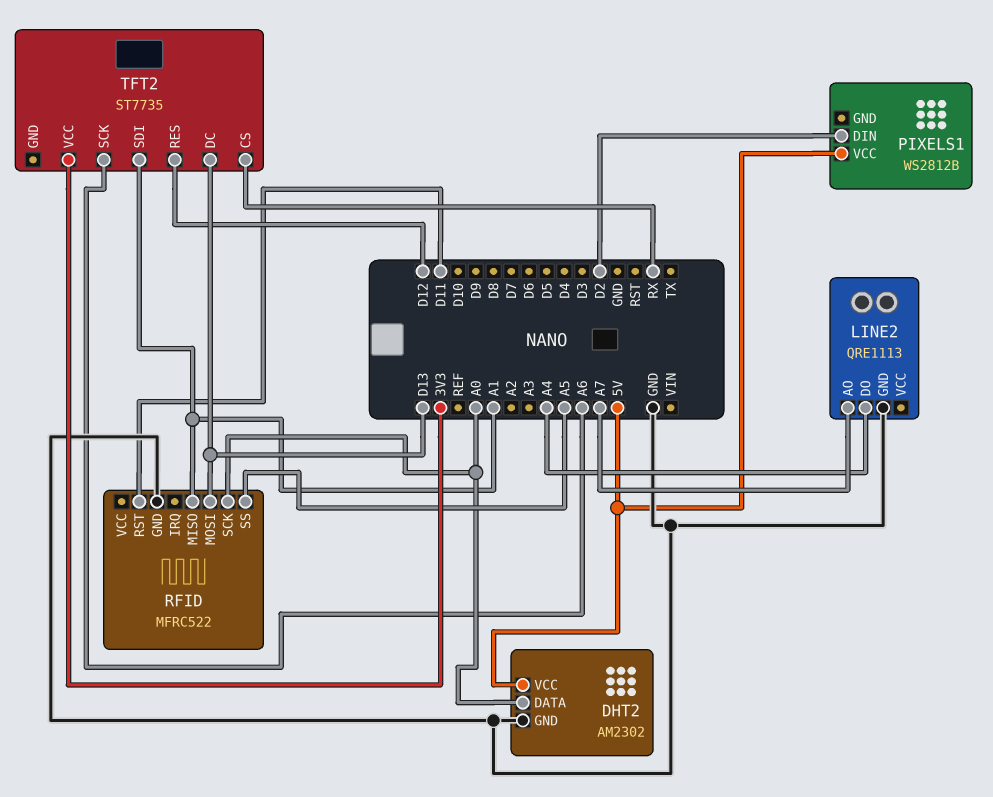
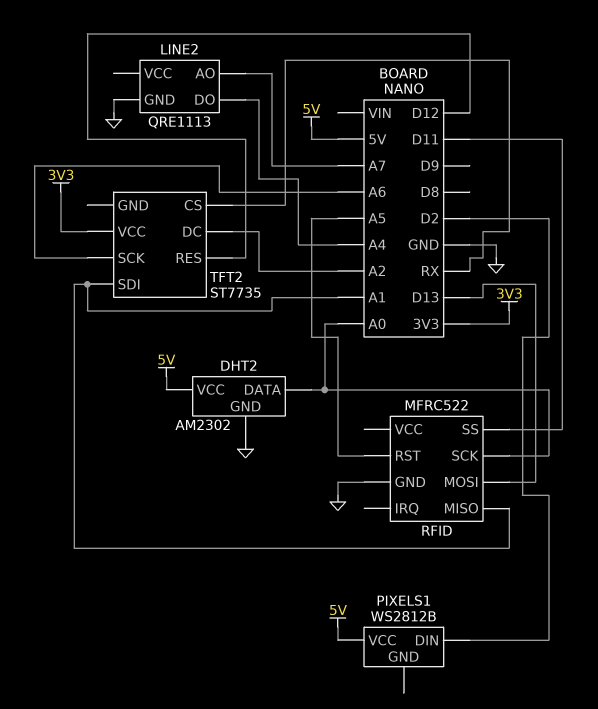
RFID pin RST: D11 -> A5
RFID pin SS: A5 -> D11
TFT2 pin DC: D13 -> A2

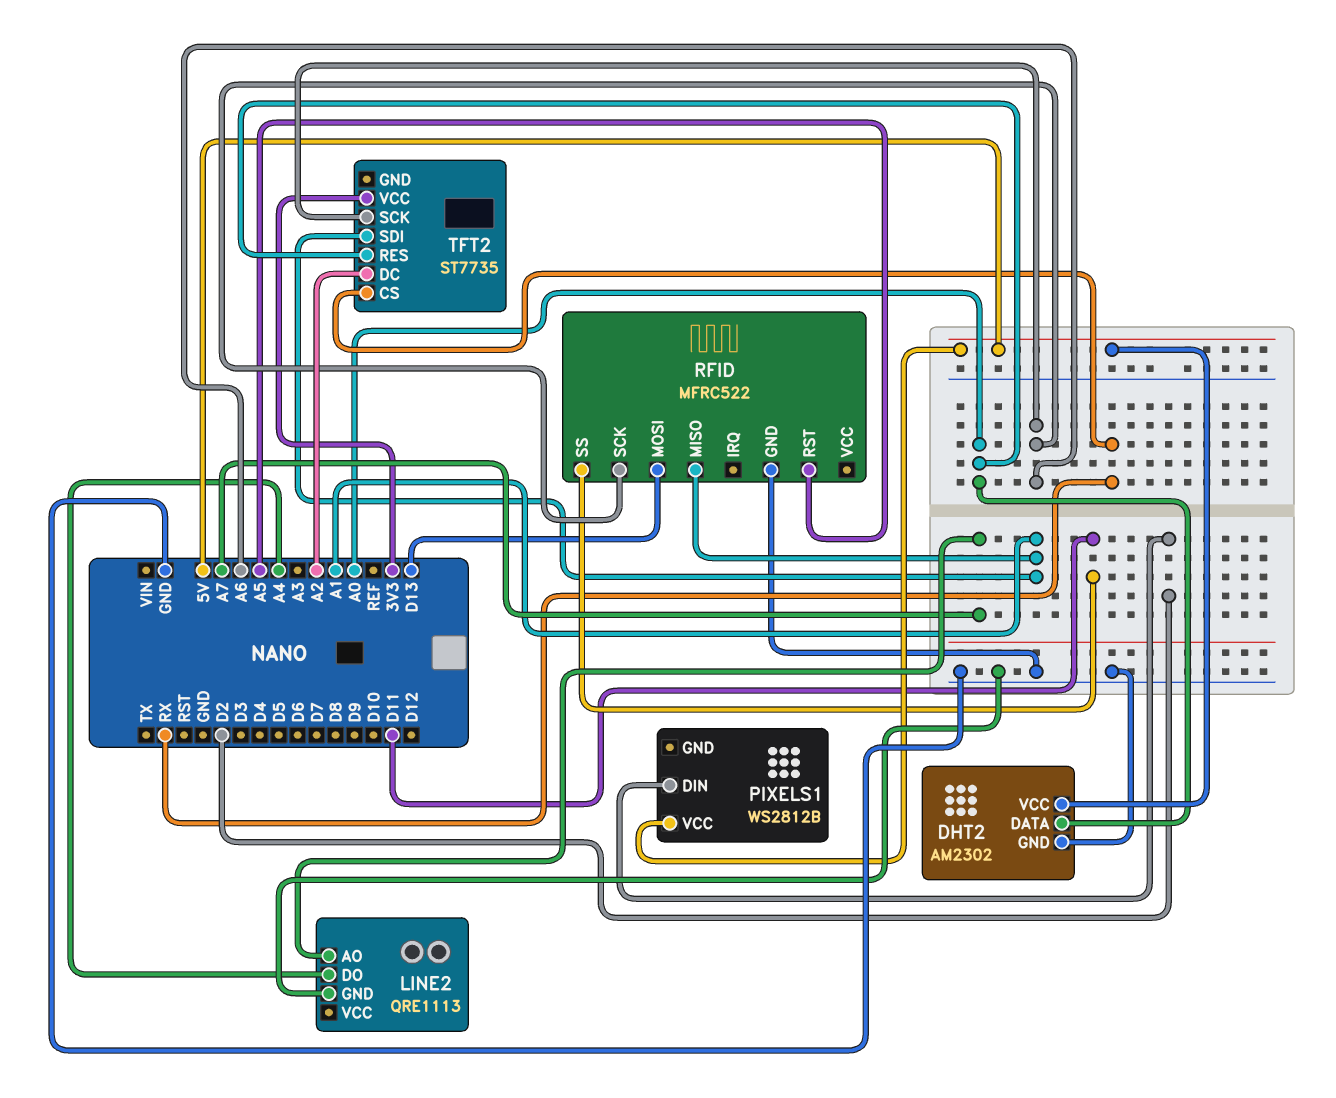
RFID pin SCK: A0 -> A6
TFT2 pin RES: D12 -> A0

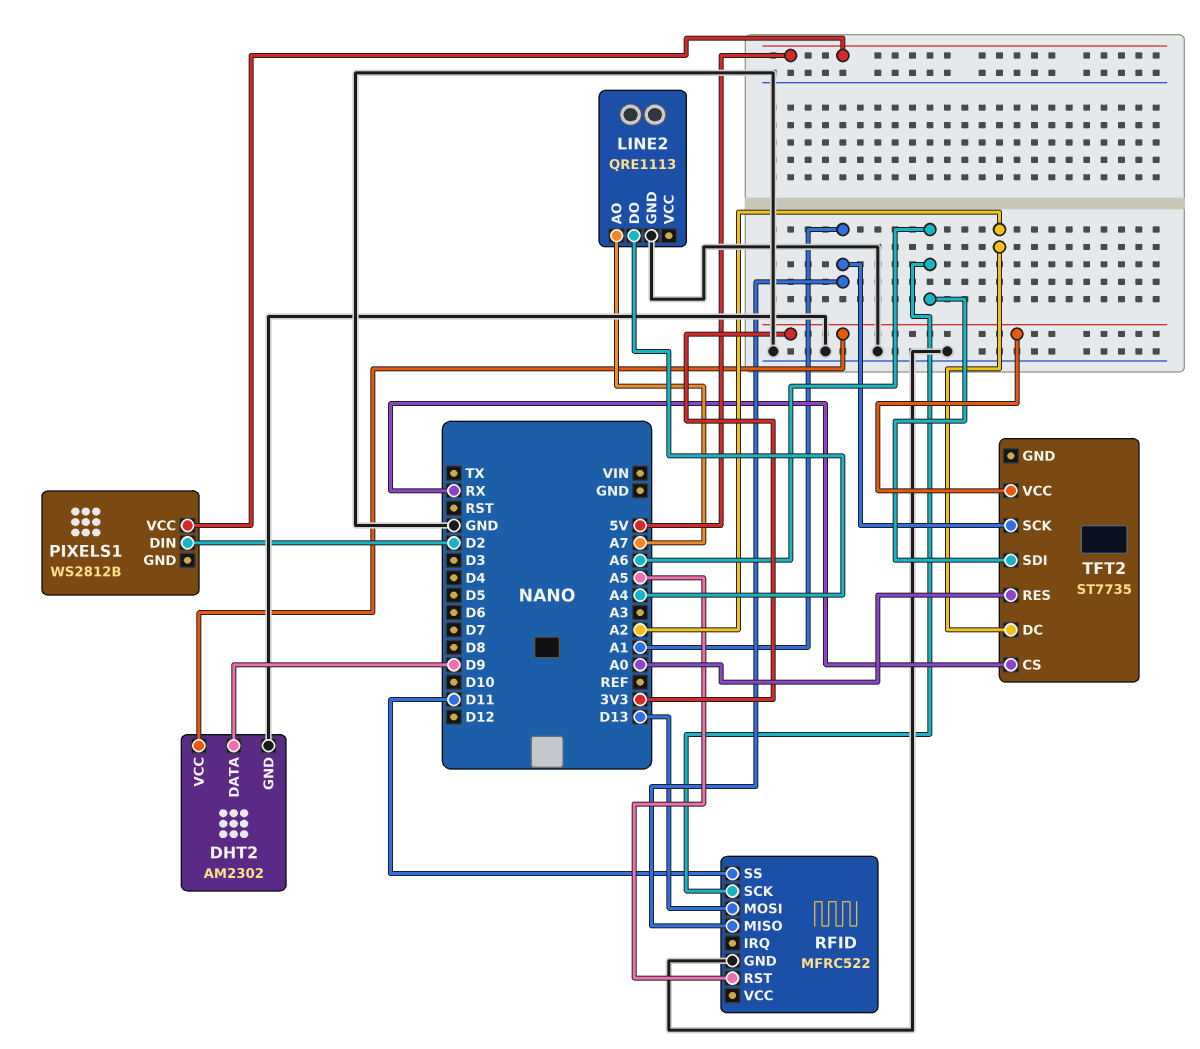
DHT2 pin DATA: A0 -> D9
DHT2 pin VCC: 5V -> 3V3
TFT2 pin SCK: A6 -> A1
TFT2 pin SDI: A1 -> A6

